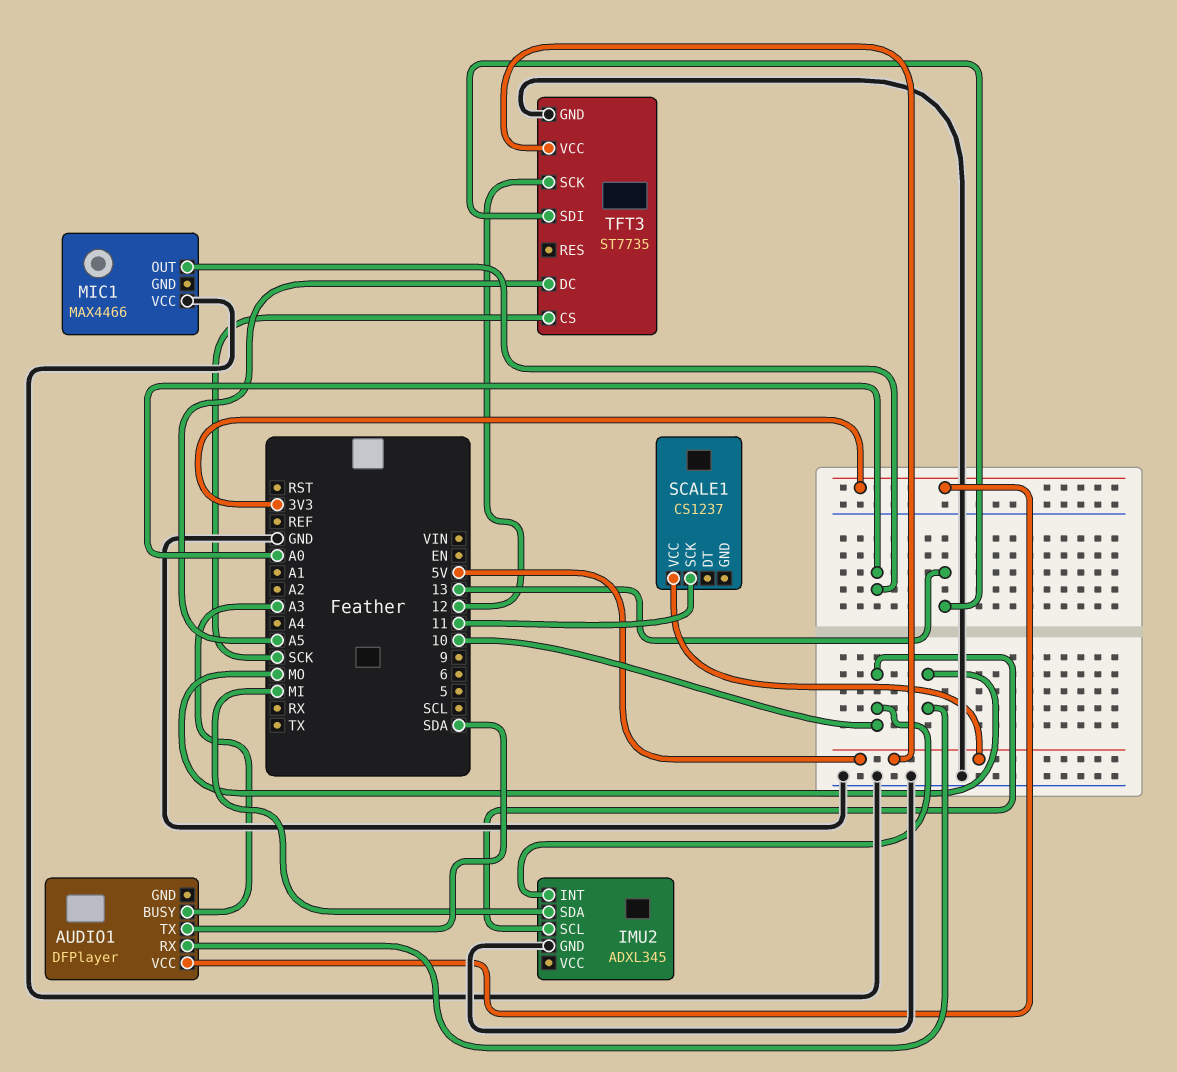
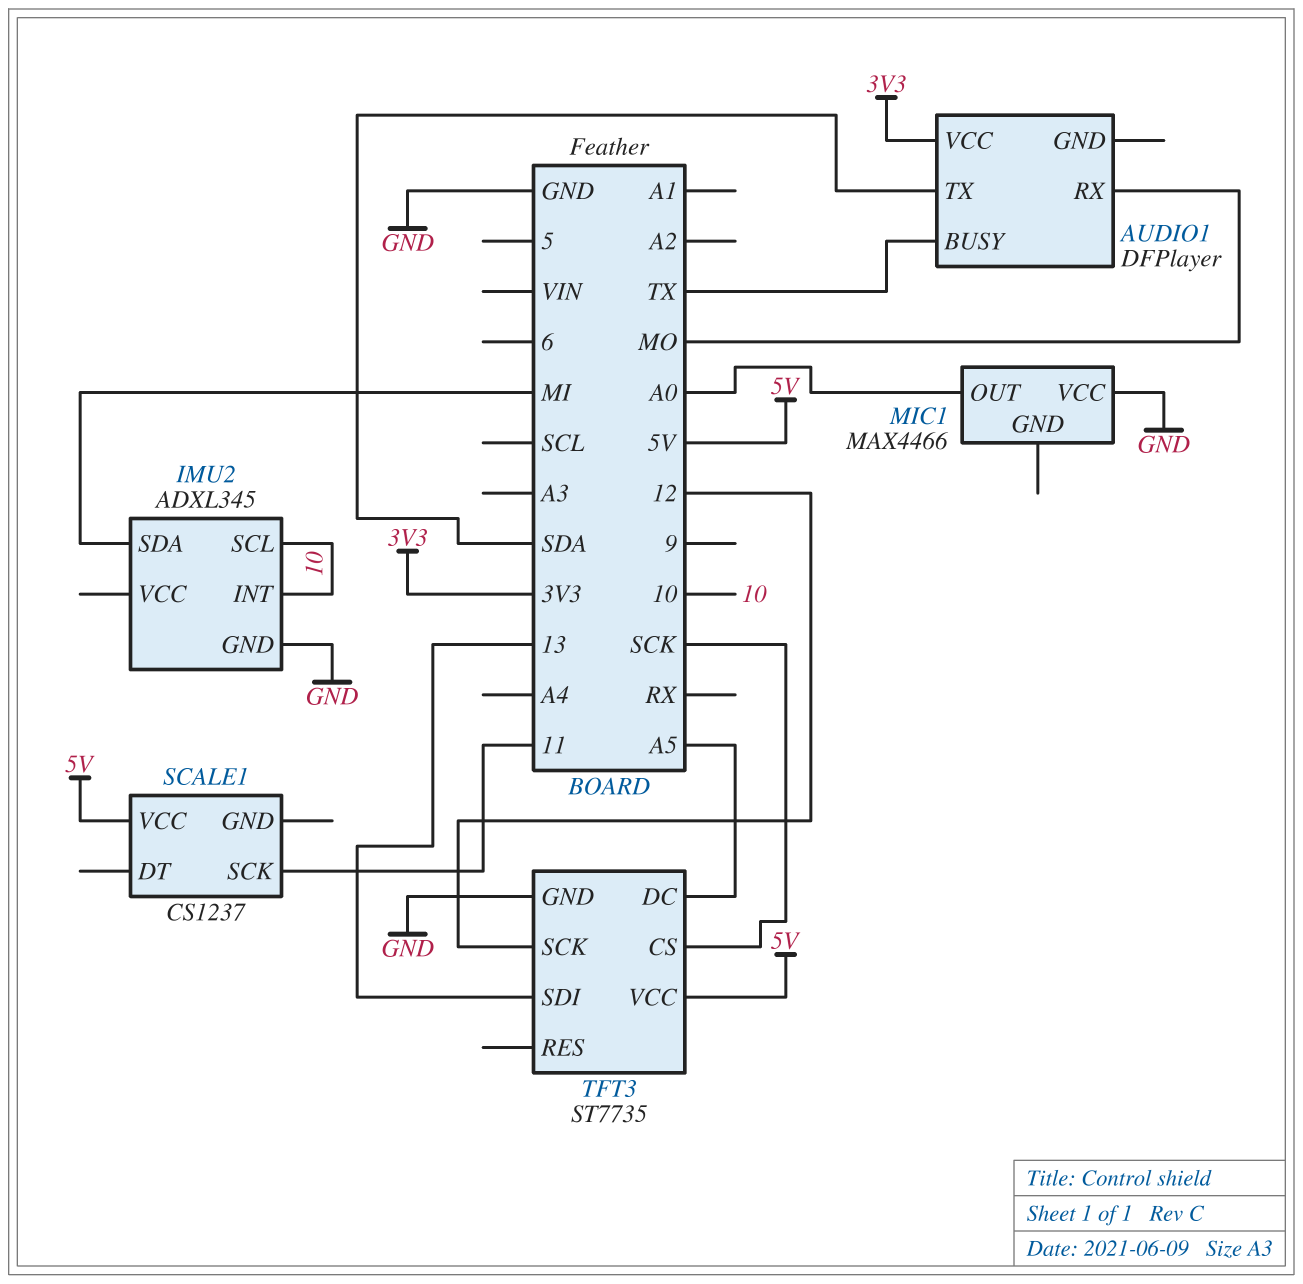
AUDIO1 pin BUSY: A3 -> TX

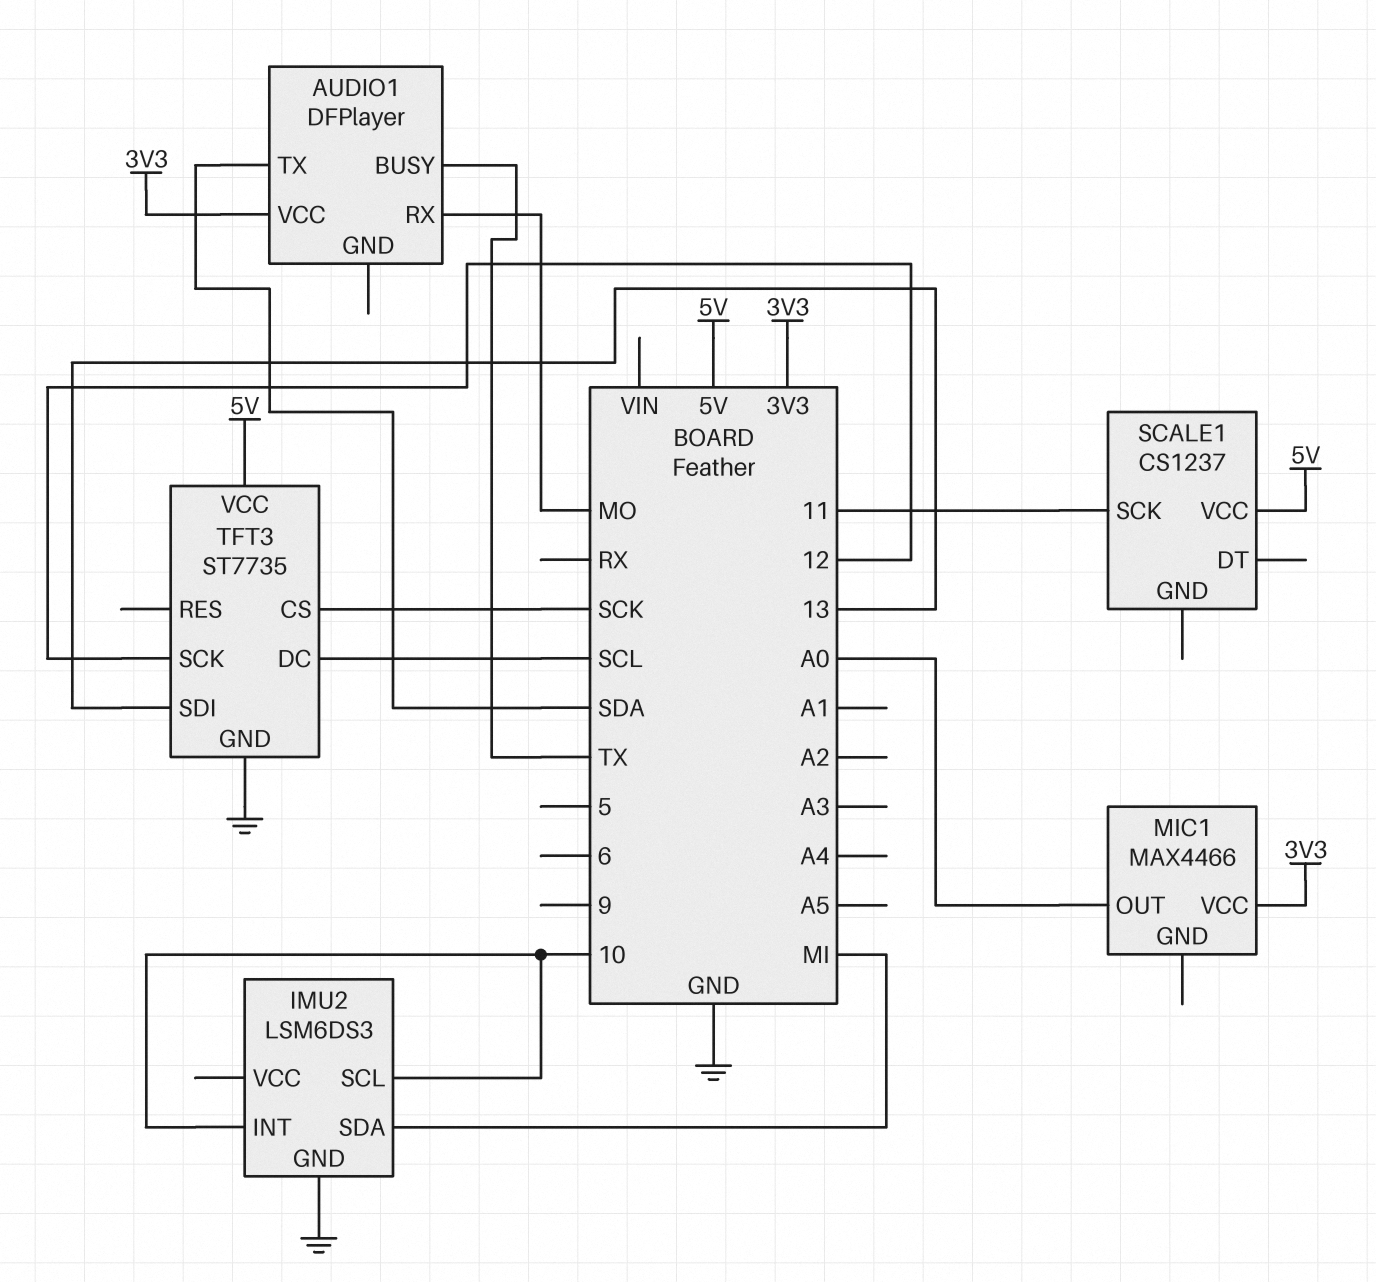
IMU2: ADXL345 -> LSM6DS3
MIC1 pin VCC: GND -> 3V3
TFT3 pin DC: A5 -> SCL

